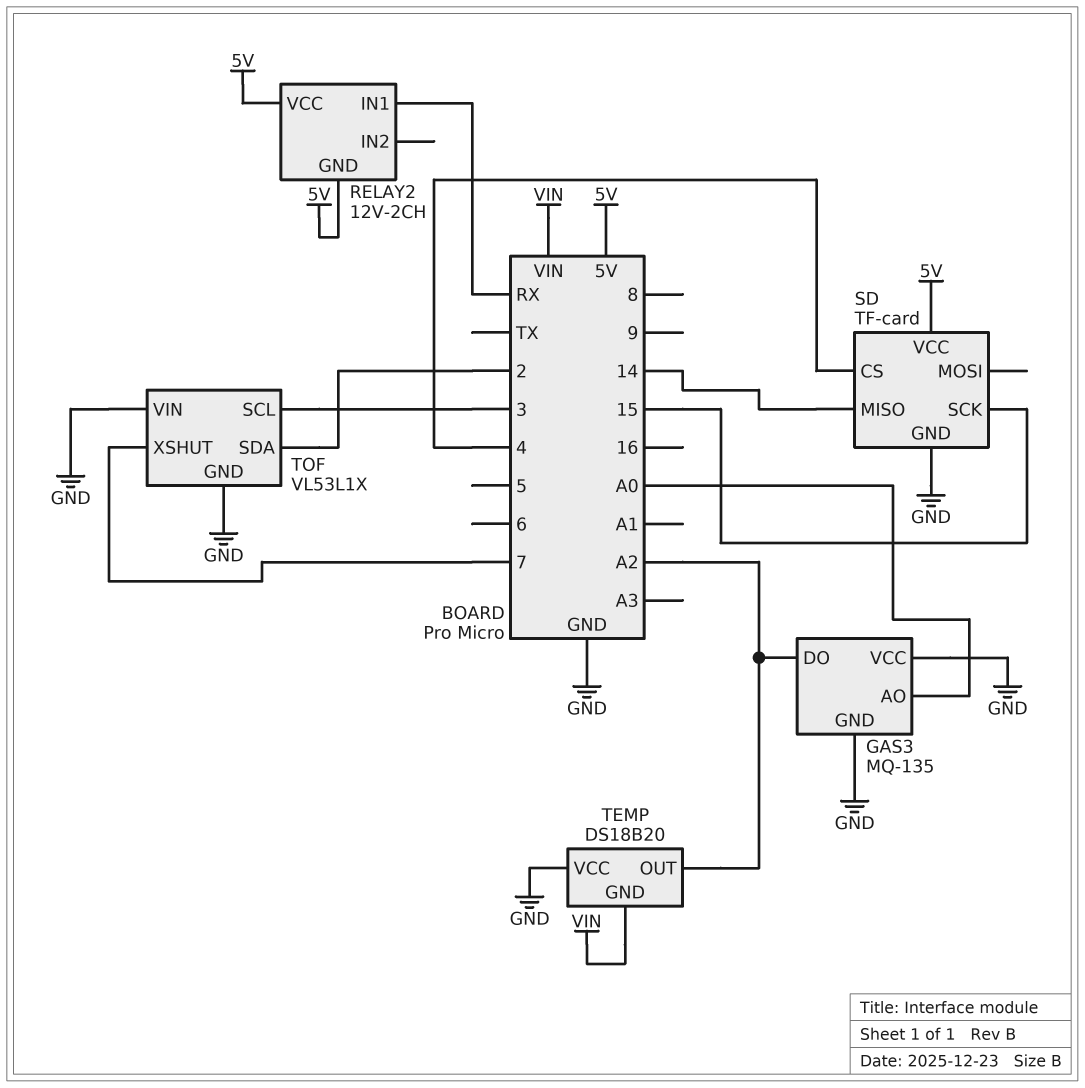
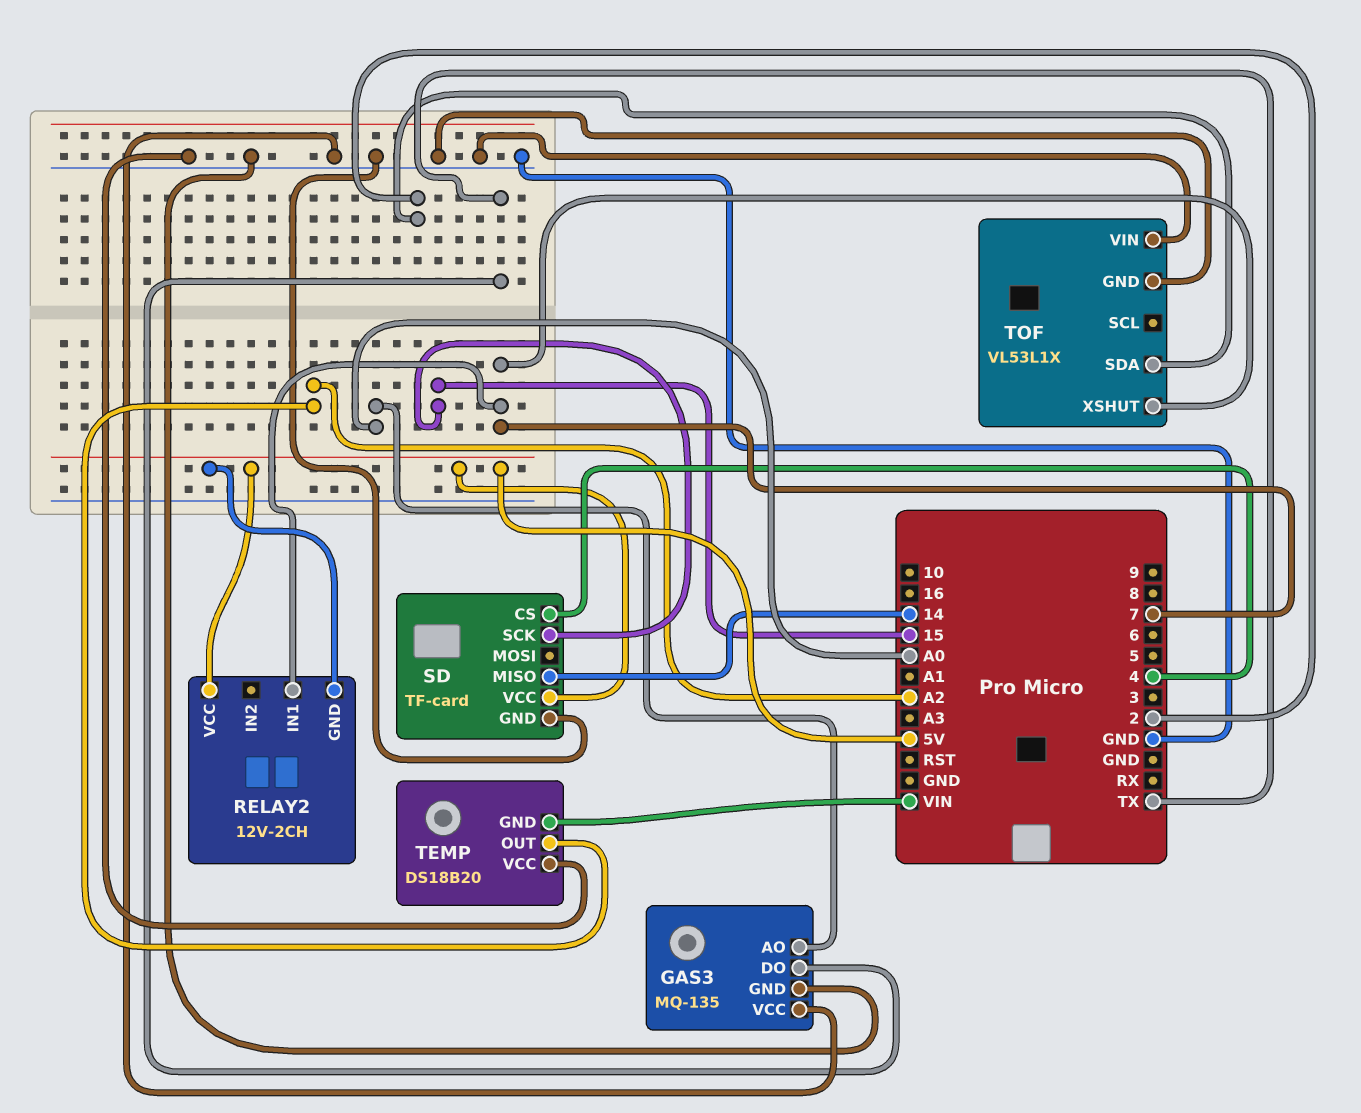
GAS3 pin DO: A2 -> TX
RELAY2 pin IN1: RX -> 7
TOF pin SCL: 3 -> none

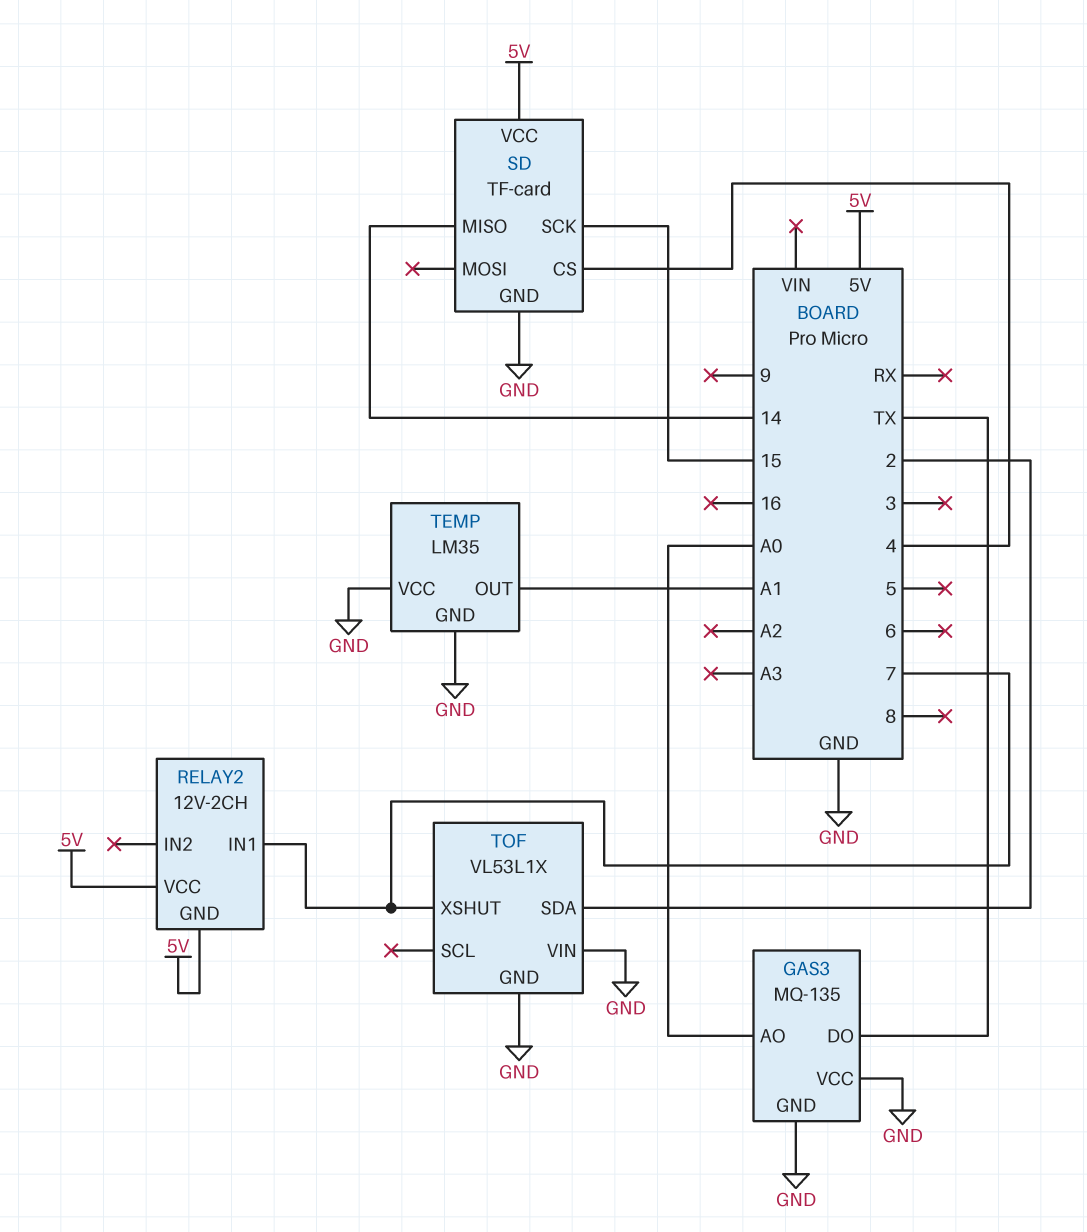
TEMP: DS18B20 -> LM35
TEMP pin GND: VIN -> GND
TEMP pin OUT: A2 -> A1

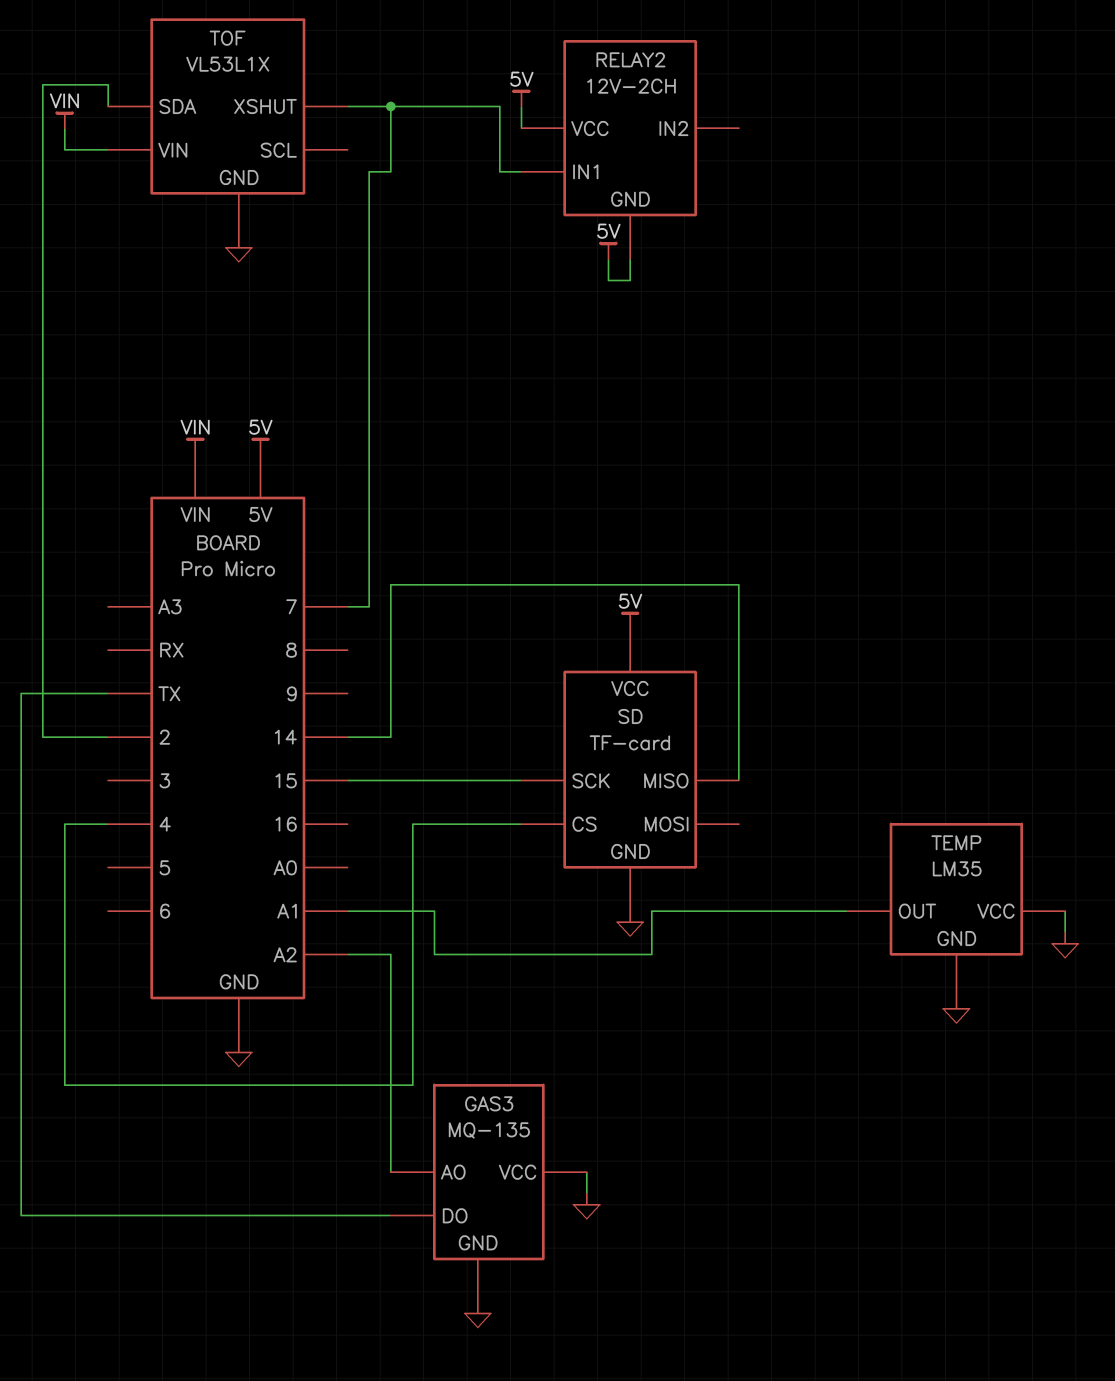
GAS3 pin AO: A0 -> A2
TOF pin VIN: GND -> VIN

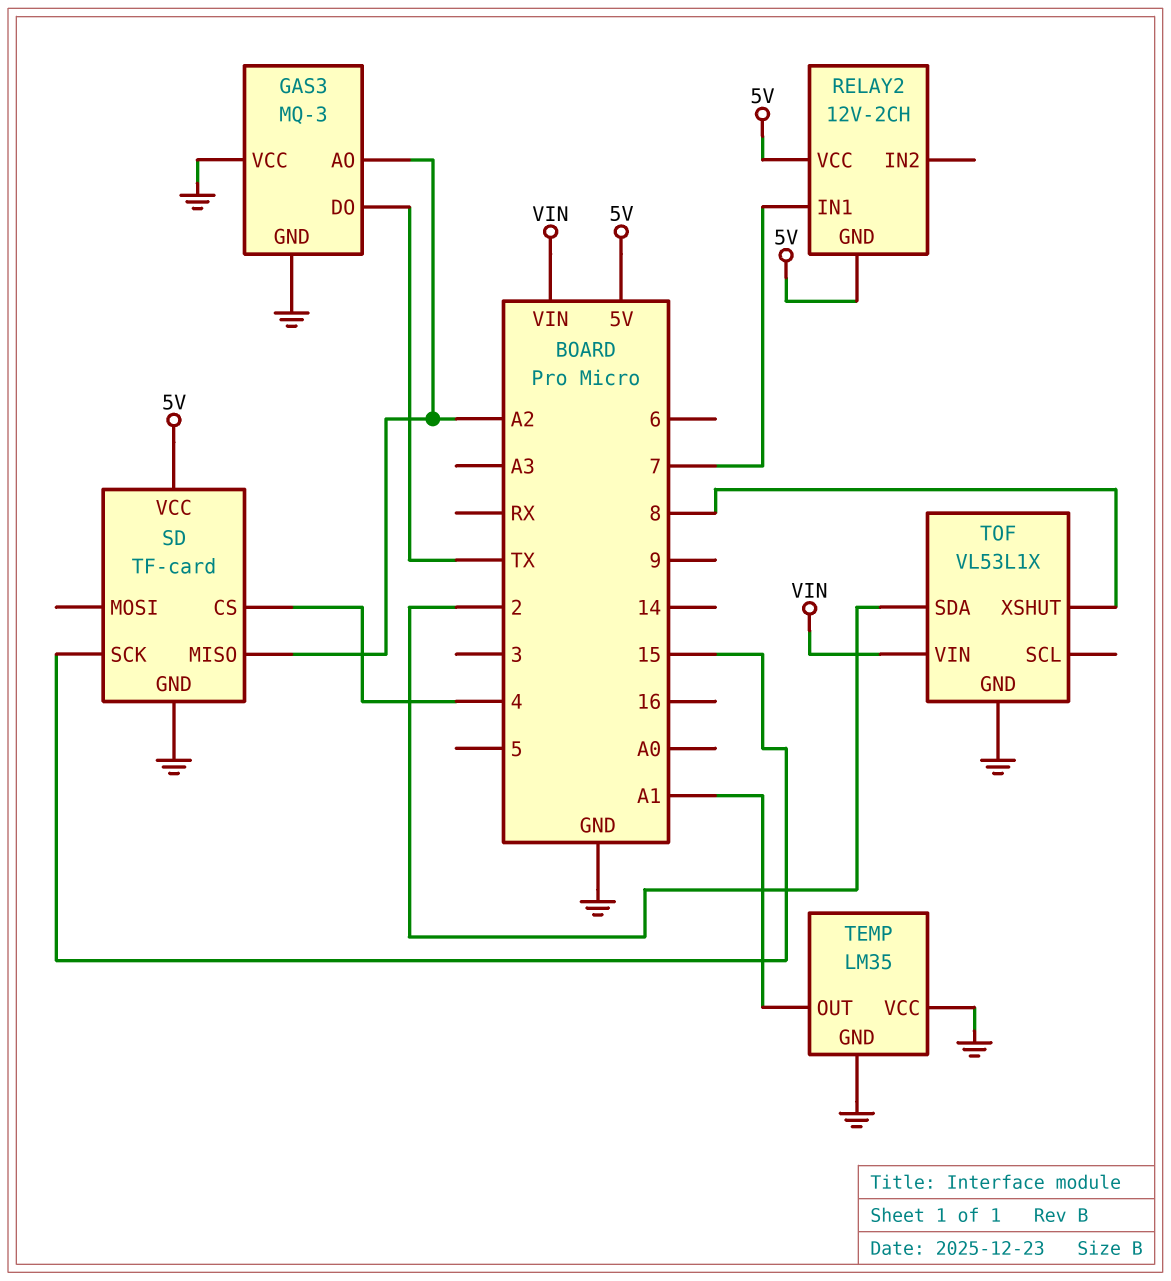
GAS3: MQ-135 -> MQ-3
SD pin MISO: 14 -> A2
TOF pin XSHUT: 7 -> 8

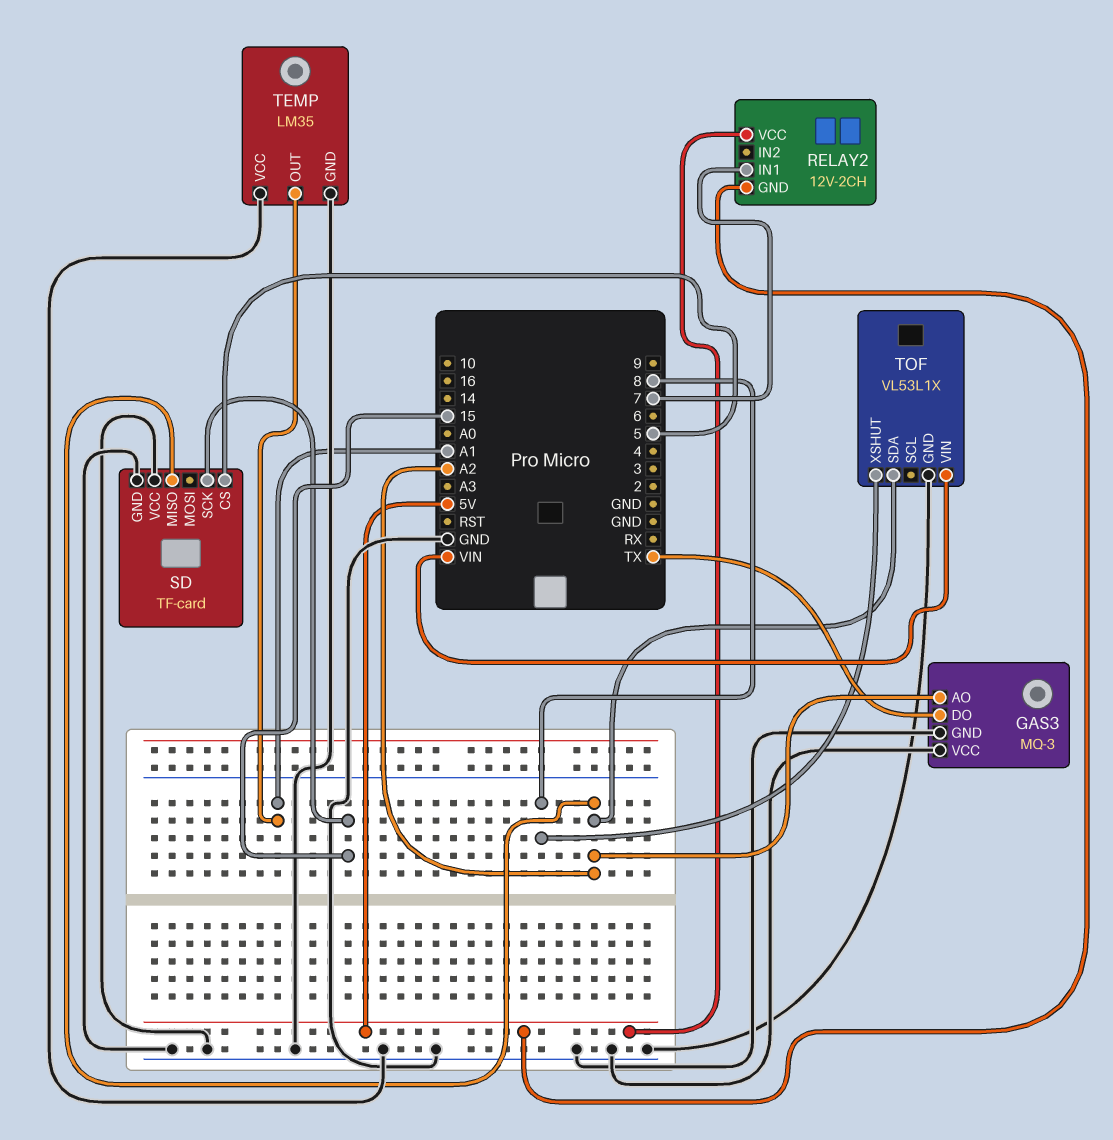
SD pin CS: 4 -> 5
SD pin VCC: 5V -> GND
TOF pin SDA: 2 -> A2

